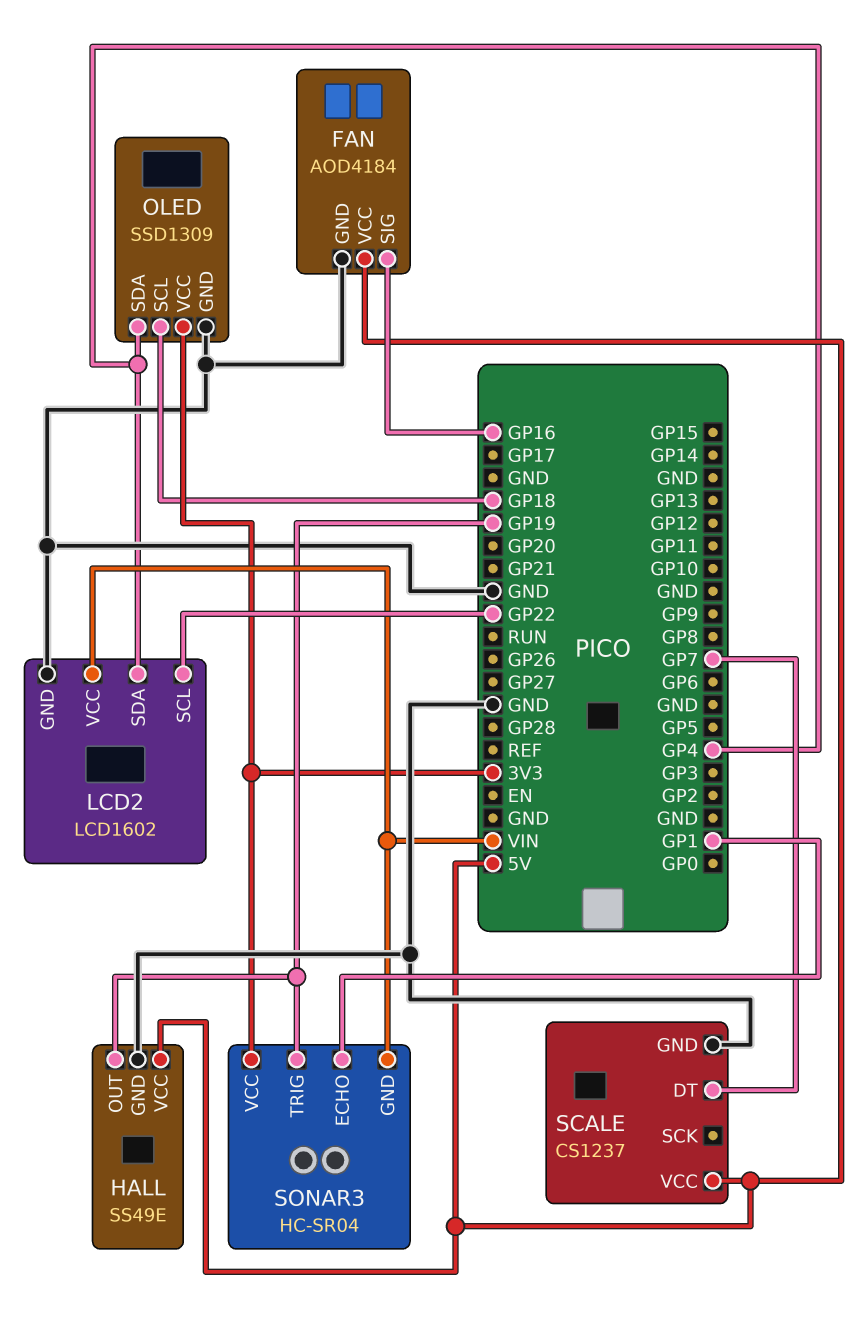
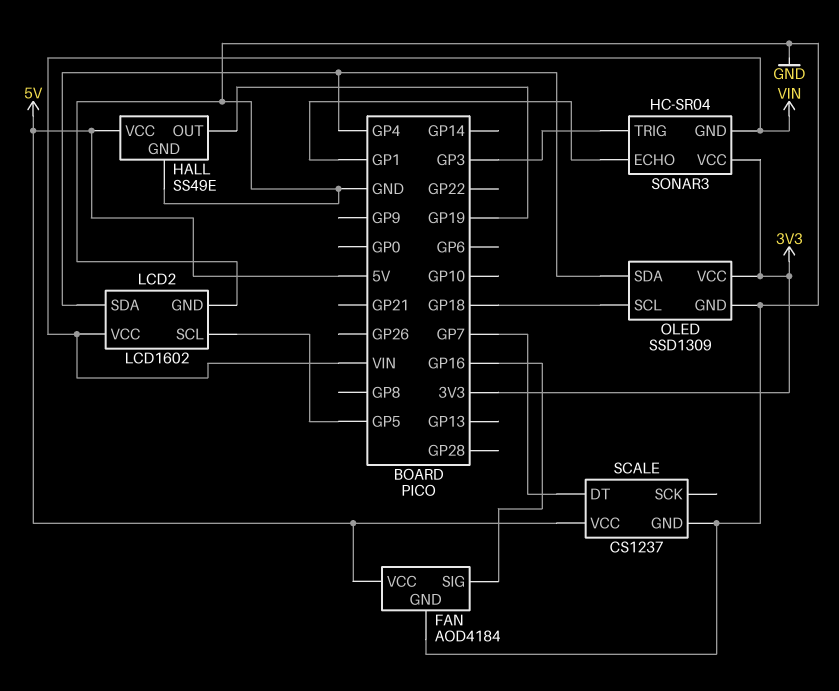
LCD2 pin SCL: GP22 -> GP5
SONAR3 pin TRIG: GP19 -> GP3

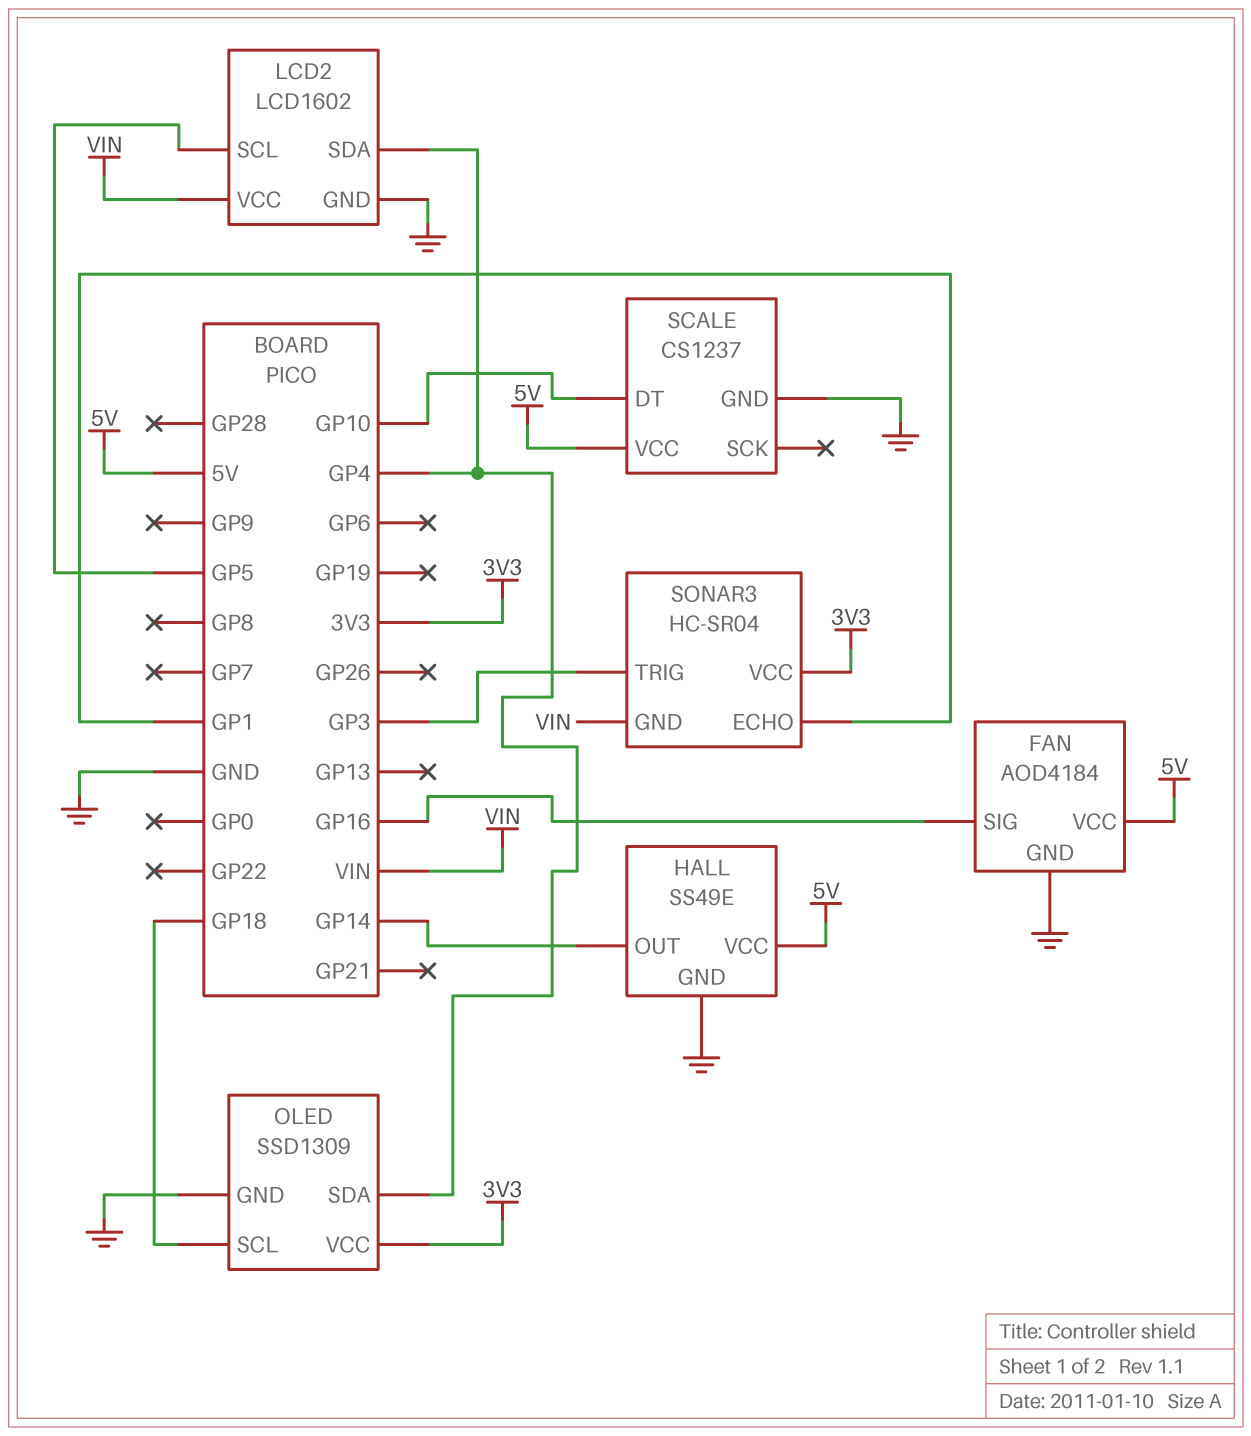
HALL pin OUT: GP19 -> GP14
SCALE pin DT: GP7 -> GP10

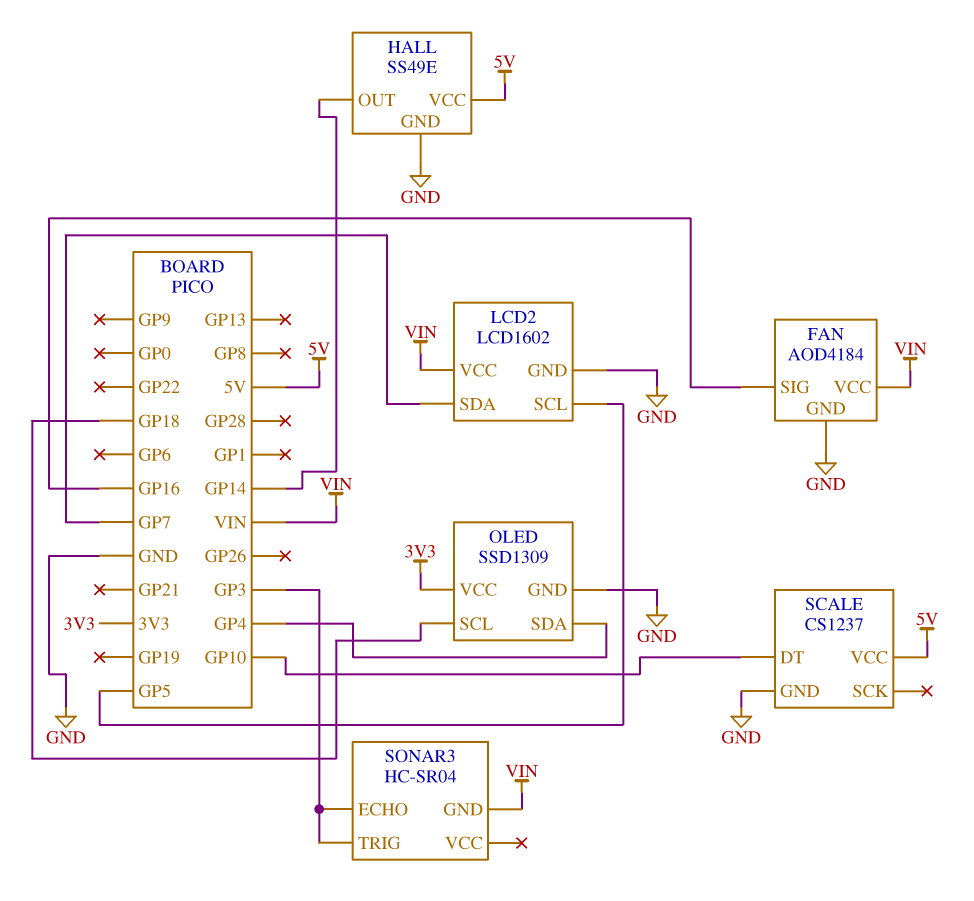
FAN pin VCC: 5V -> VIN
LCD2 pin SDA: GP4 -> GP7
SONAR3 pin ECHO: GP1 -> GP3
SONAR3 pin VCC: 3V3 -> none

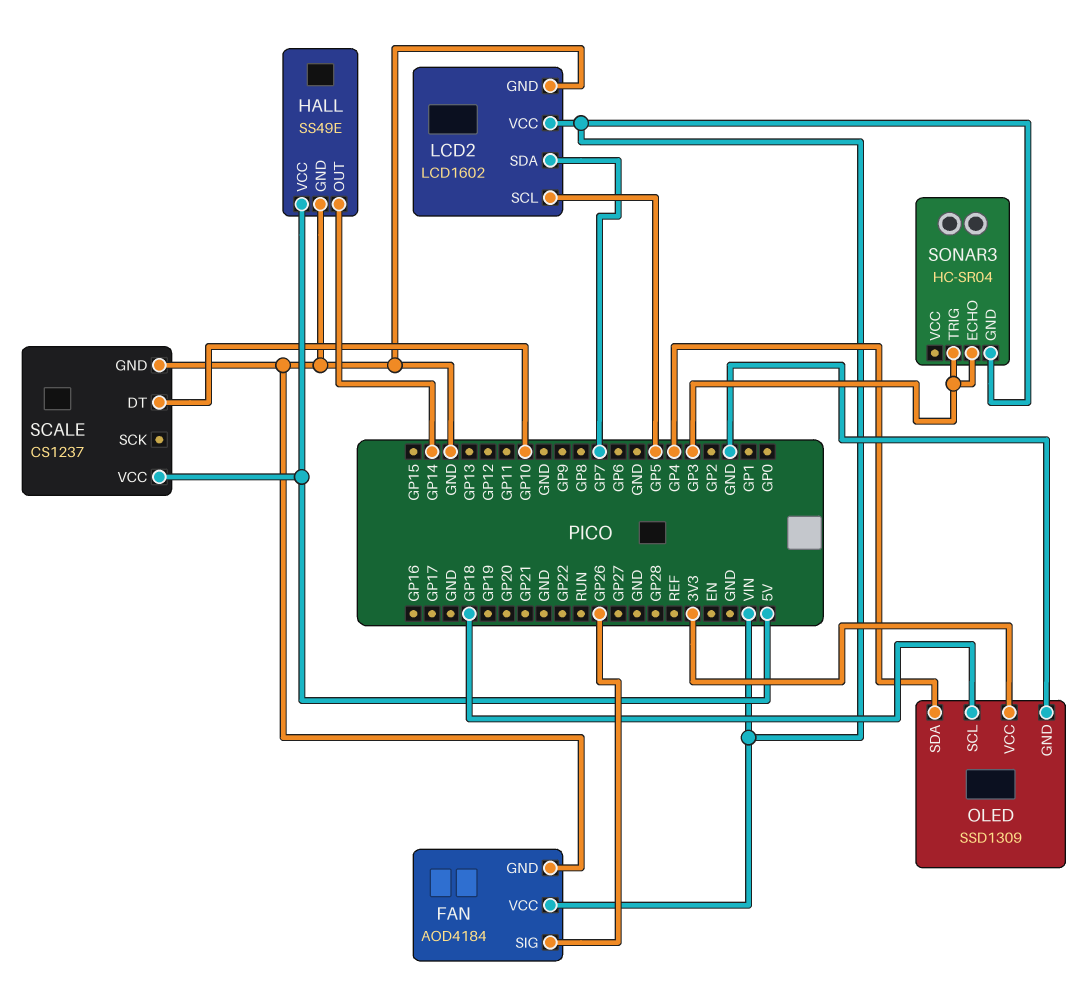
FAN pin SIG: GP16 -> GP26

